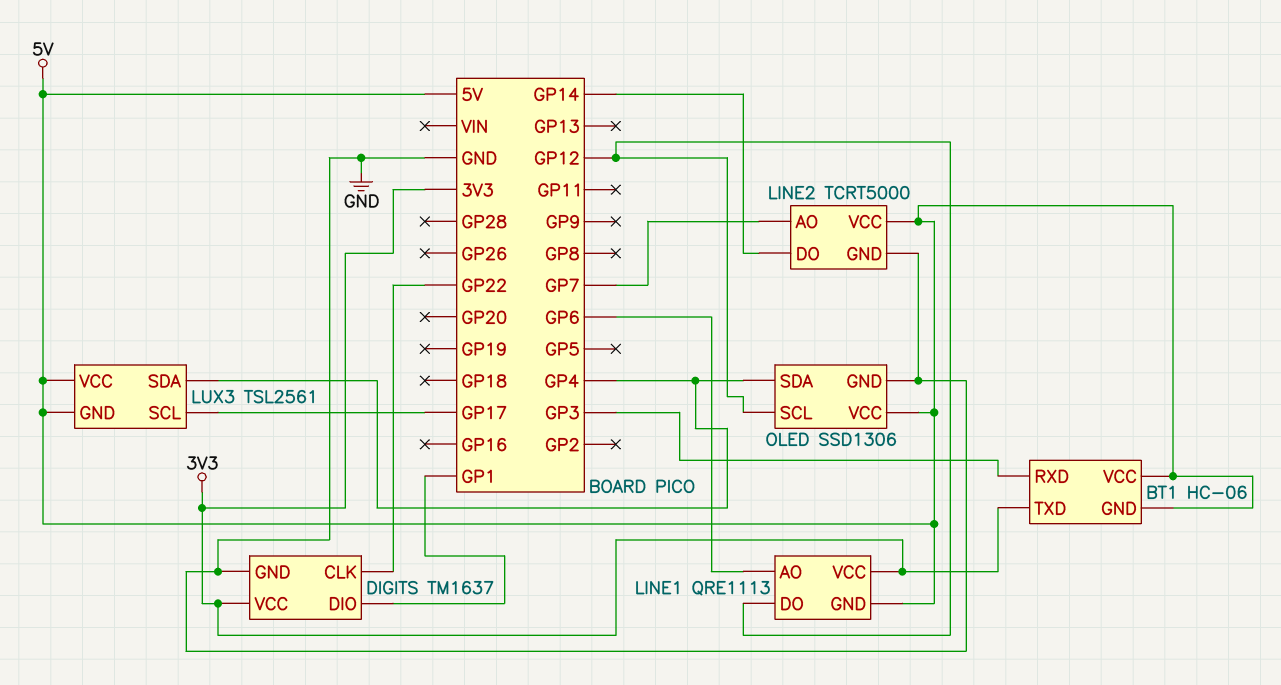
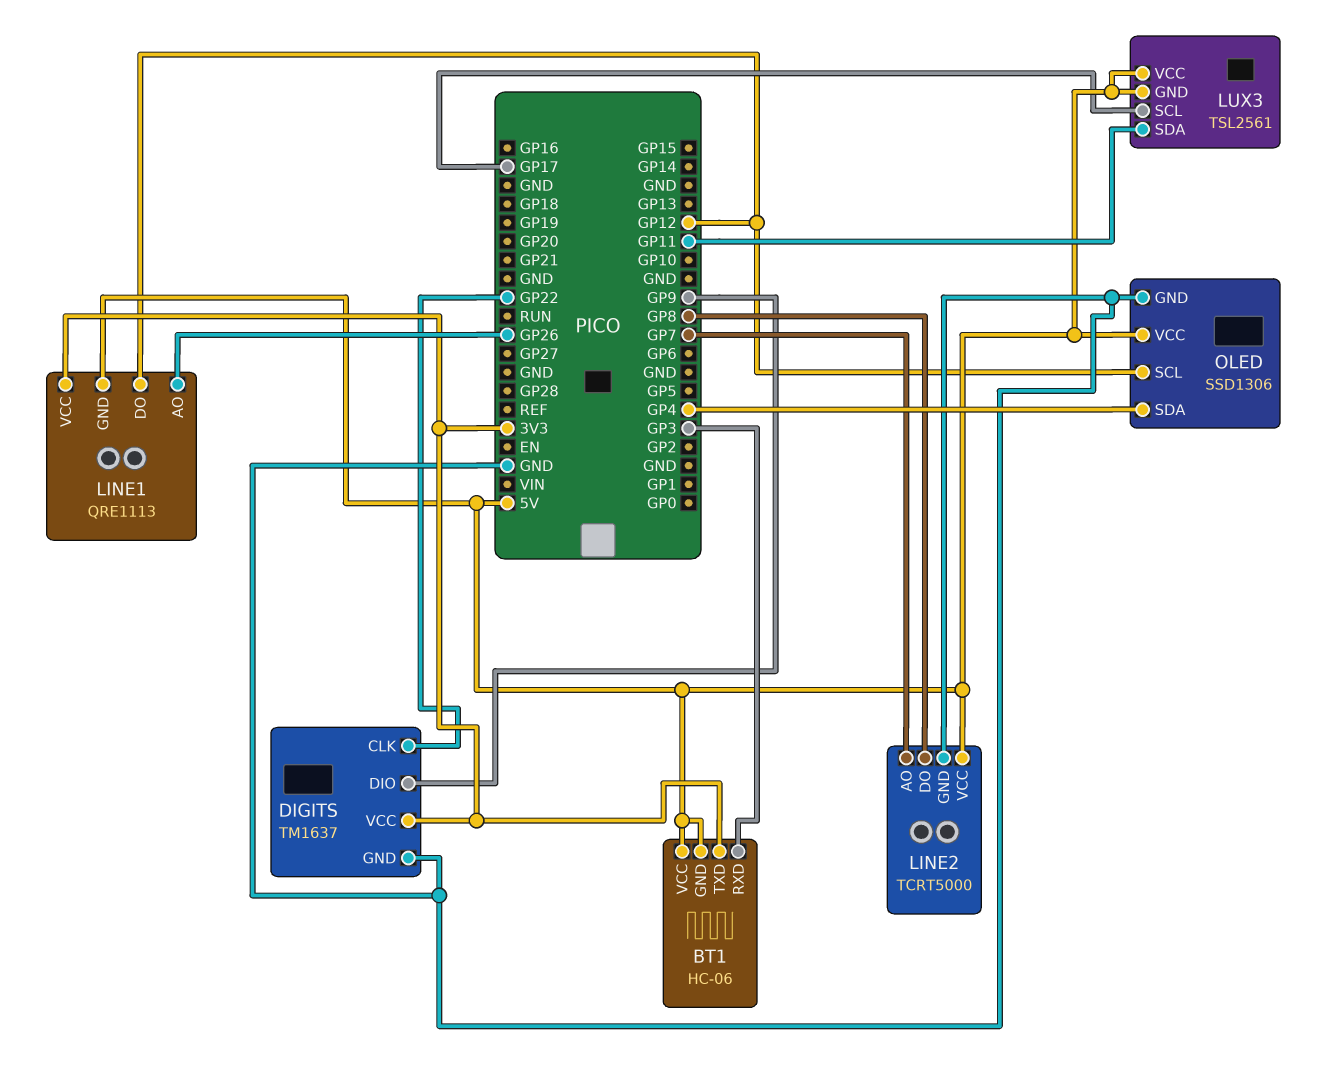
DIGITS pin DIO: GP1 -> GP9
LINE1 pin AO: GP6 -> GP26
LINE2 pin DO: GP14 -> GP8
LUX3 pin SDA: GP4 -> GP11

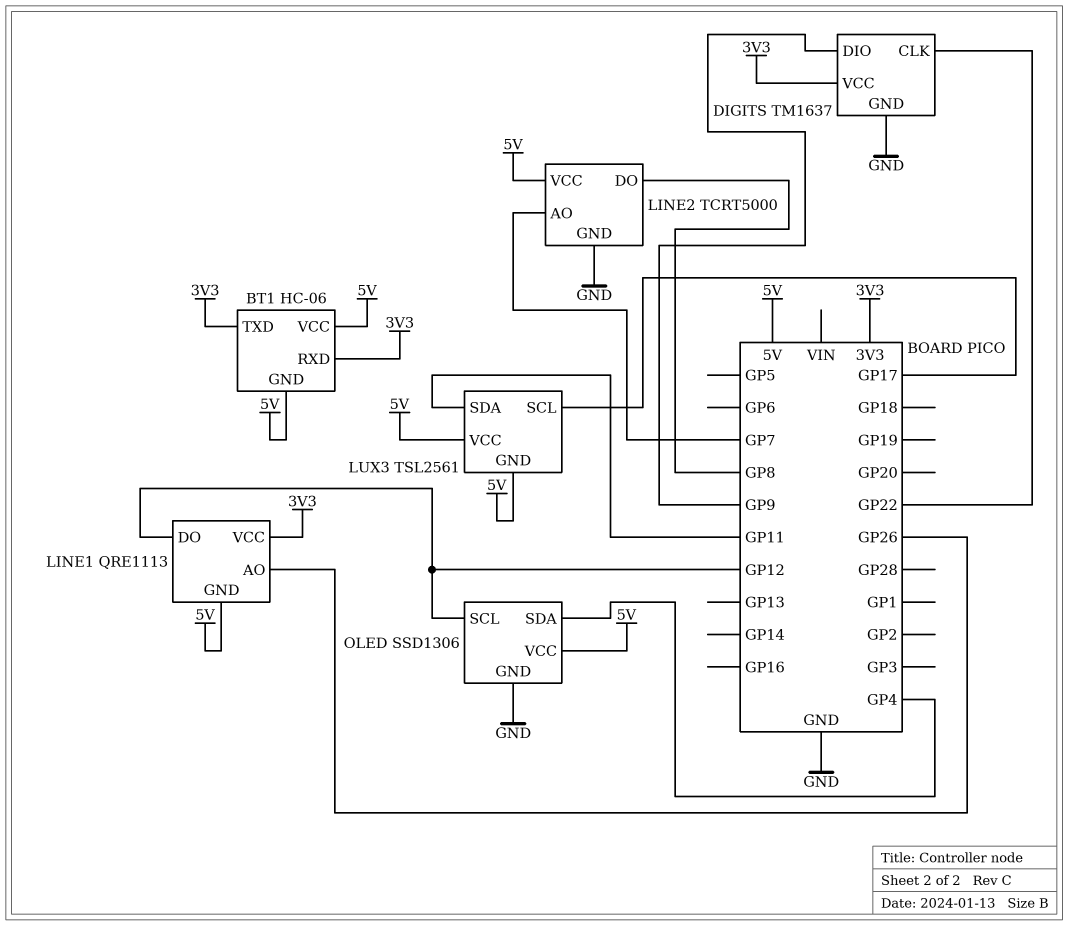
BT1 pin RXD: GP3 -> 3V3

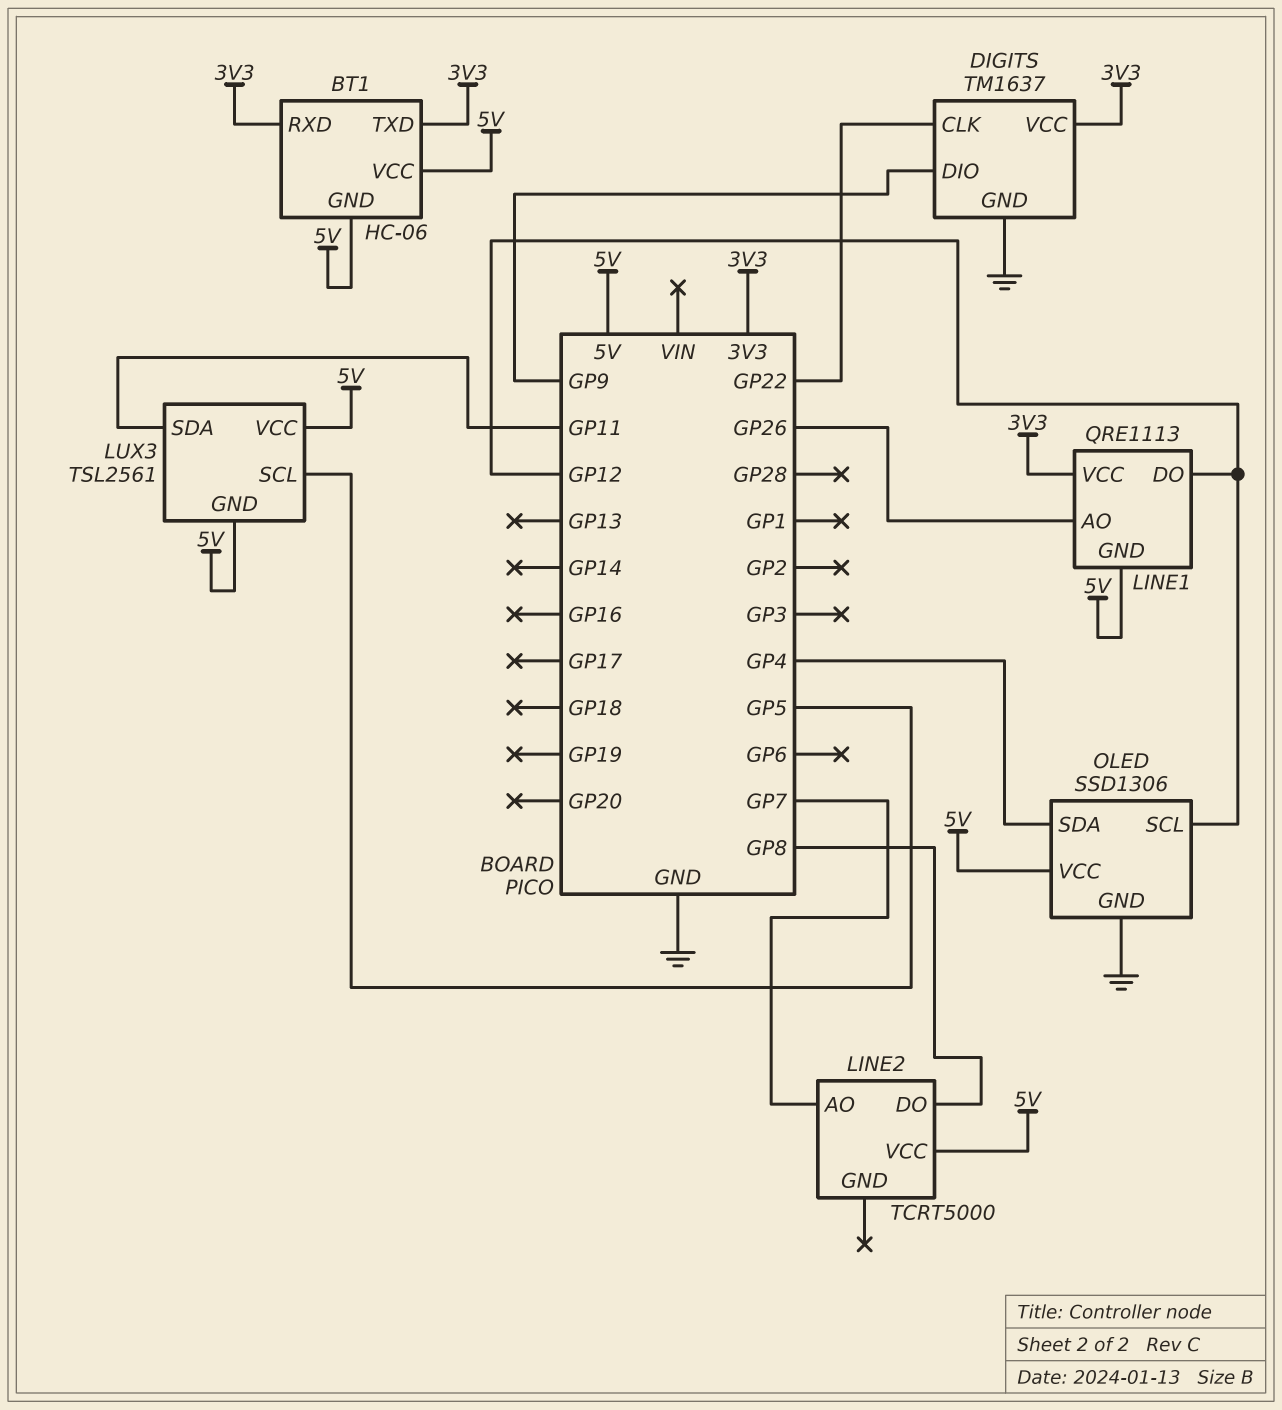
LINE2 pin GND: GND -> none
LUX3 pin SCL: GP17 -> GP5

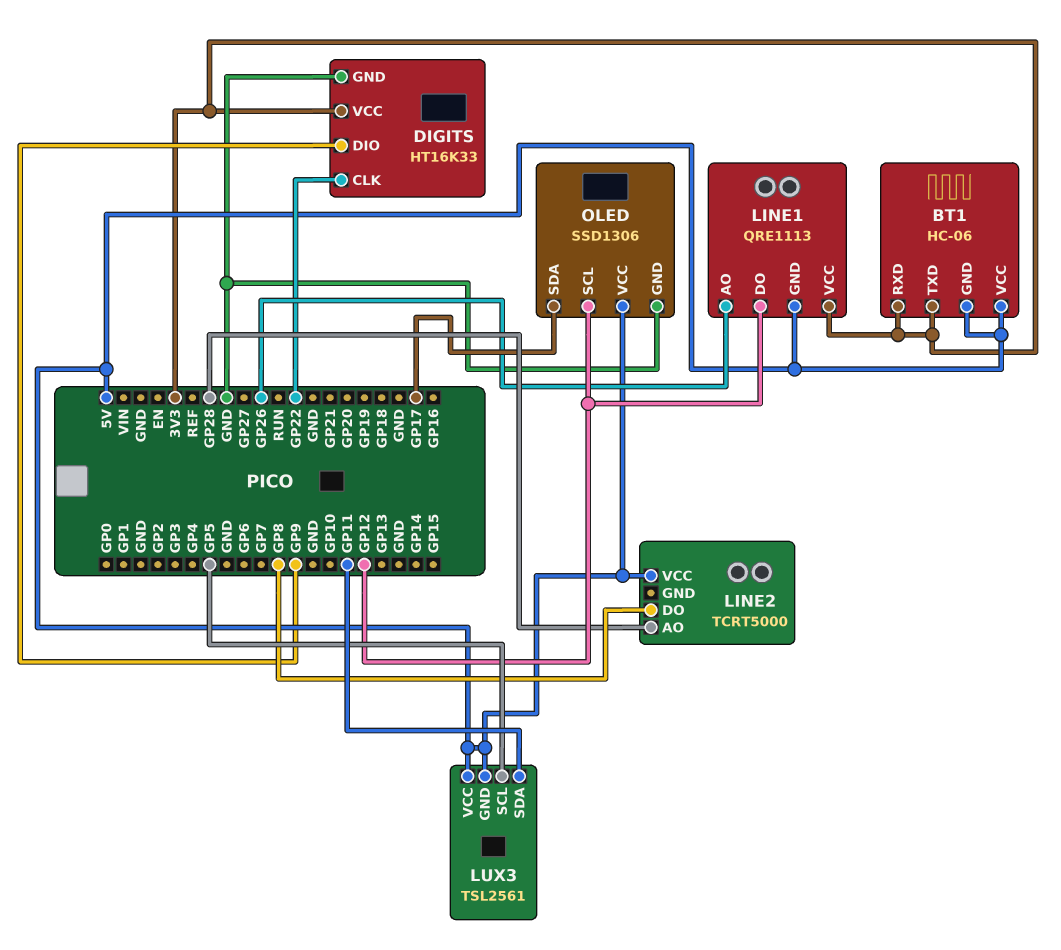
DIGITS: TM1637 -> HT16K33
LINE2 pin AO: GP7 -> GP28
OLED pin SDA: GP4 -> GP17

